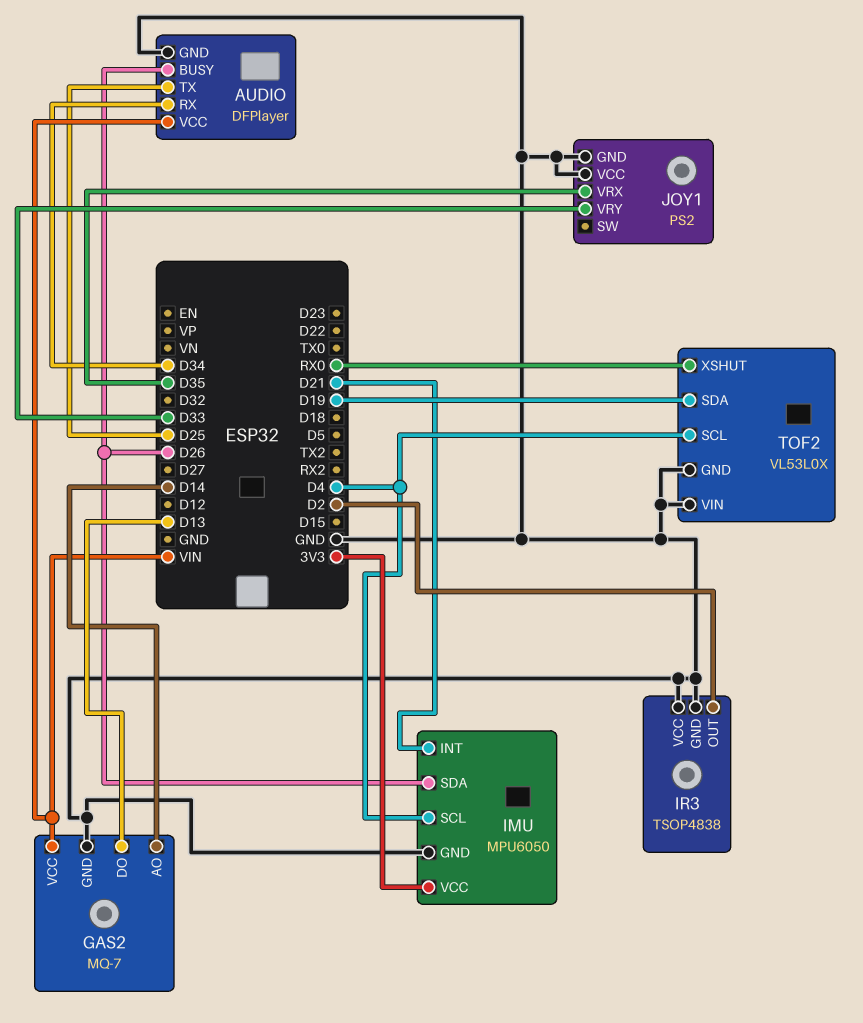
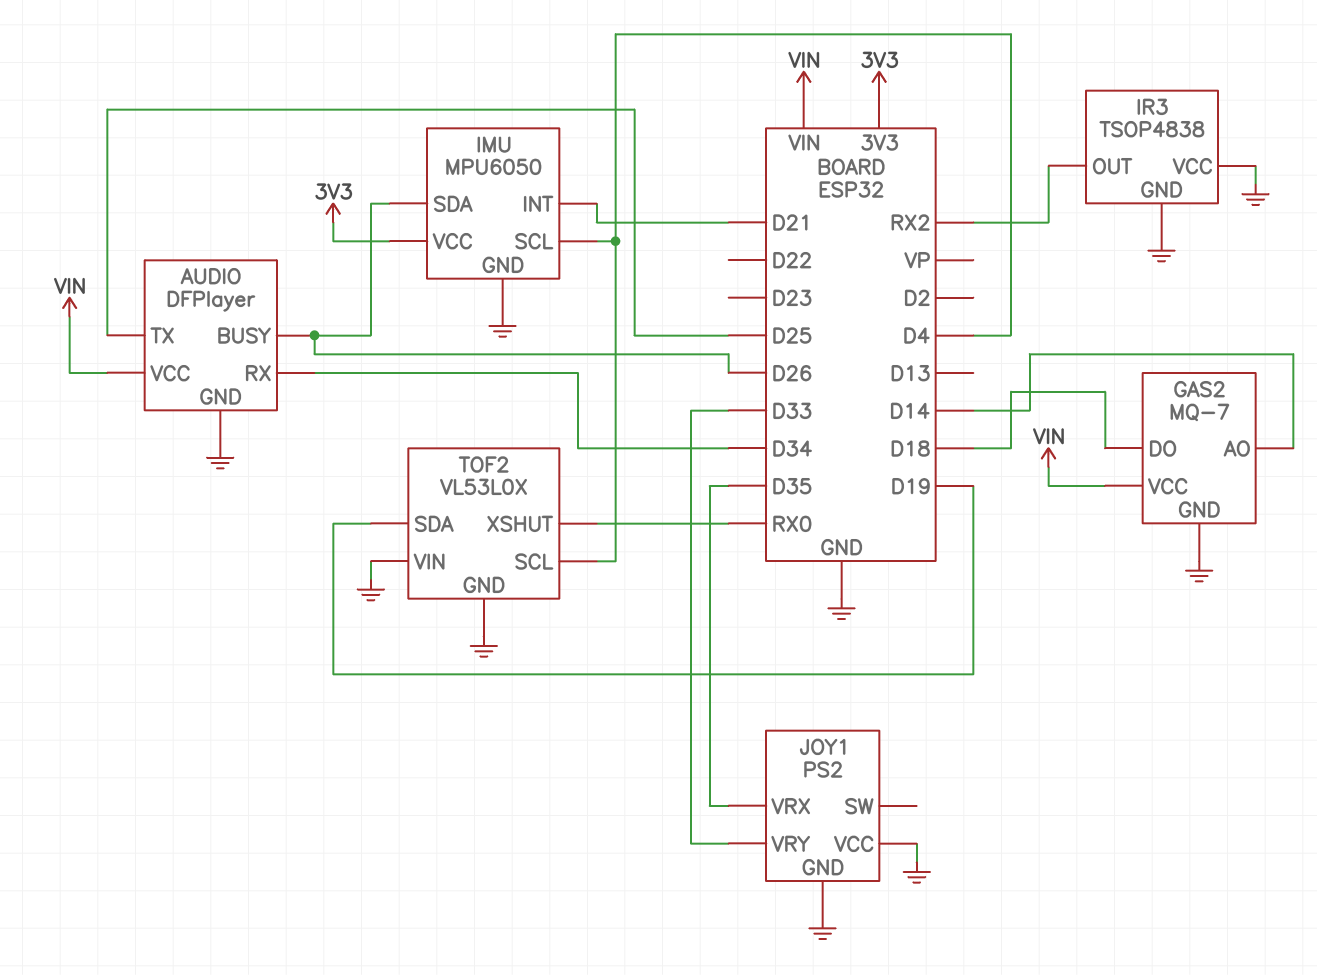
GAS2 pin DO: D13 -> D18
IR3 pin OUT: D2 -> RX2

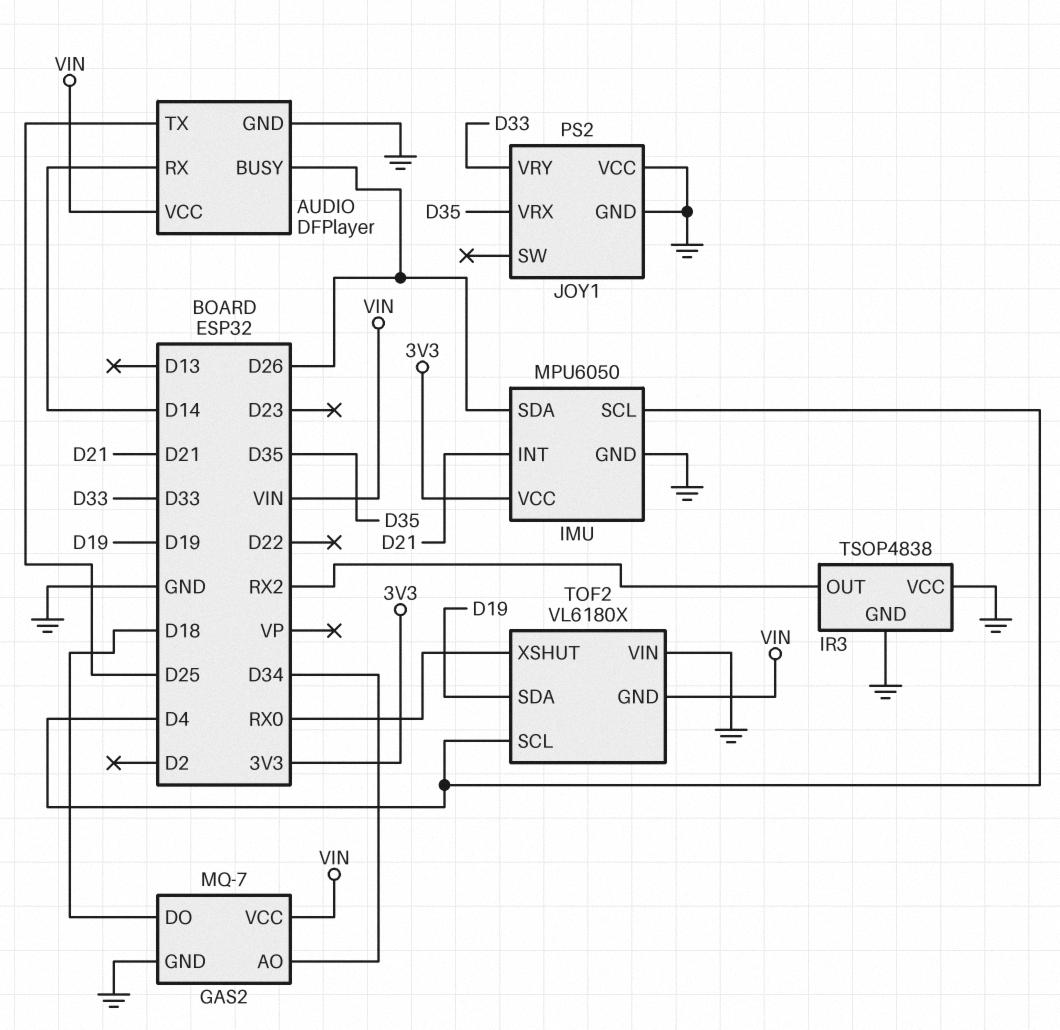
AUDIO pin RX: D34 -> D14
GAS2 pin AO: D14 -> D34
TOF2: VL53L0X -> VL6180X
TOF2 pin GND: GND -> VIN

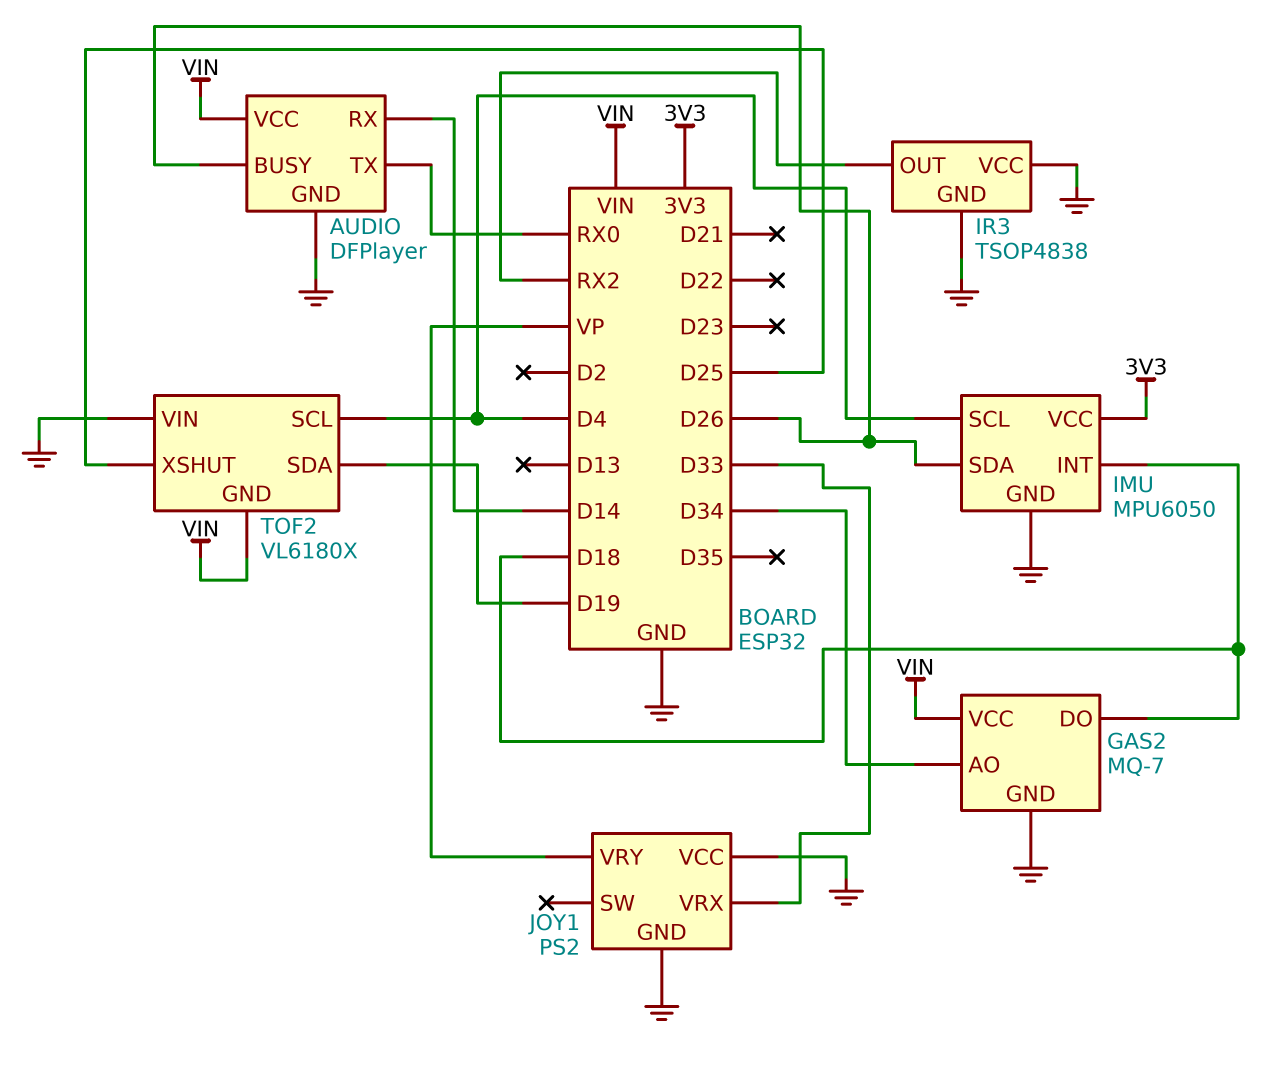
AUDIO pin TX: D25 -> RX0
IMU pin INT: D21 -> D18
JOY1 pin VRX: D35 -> D33
JOY1 pin VRY: D33 -> VP
TOF2 pin XSHUT: RX0 -> D25

